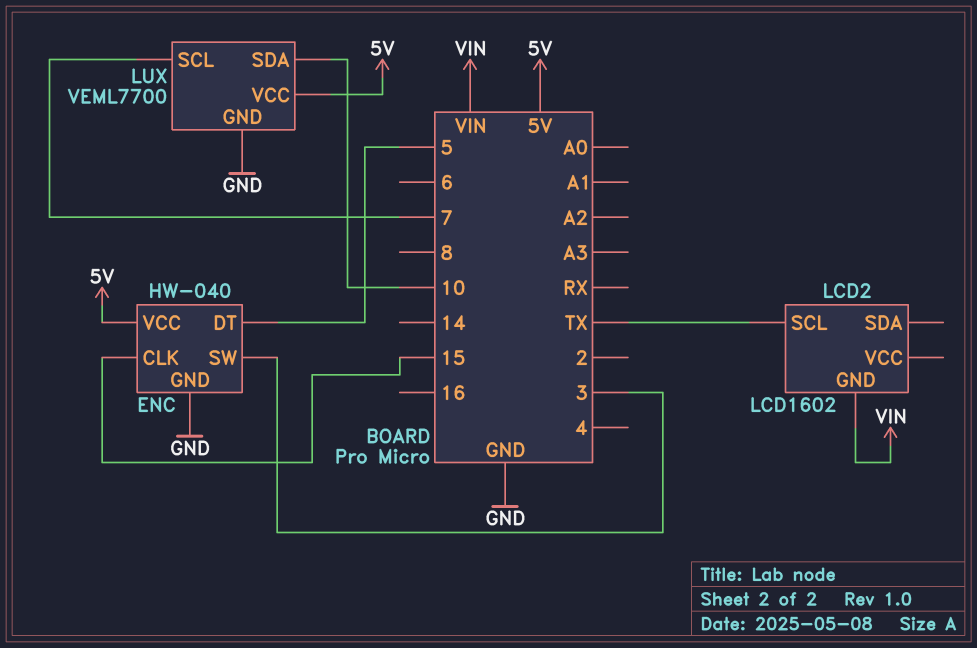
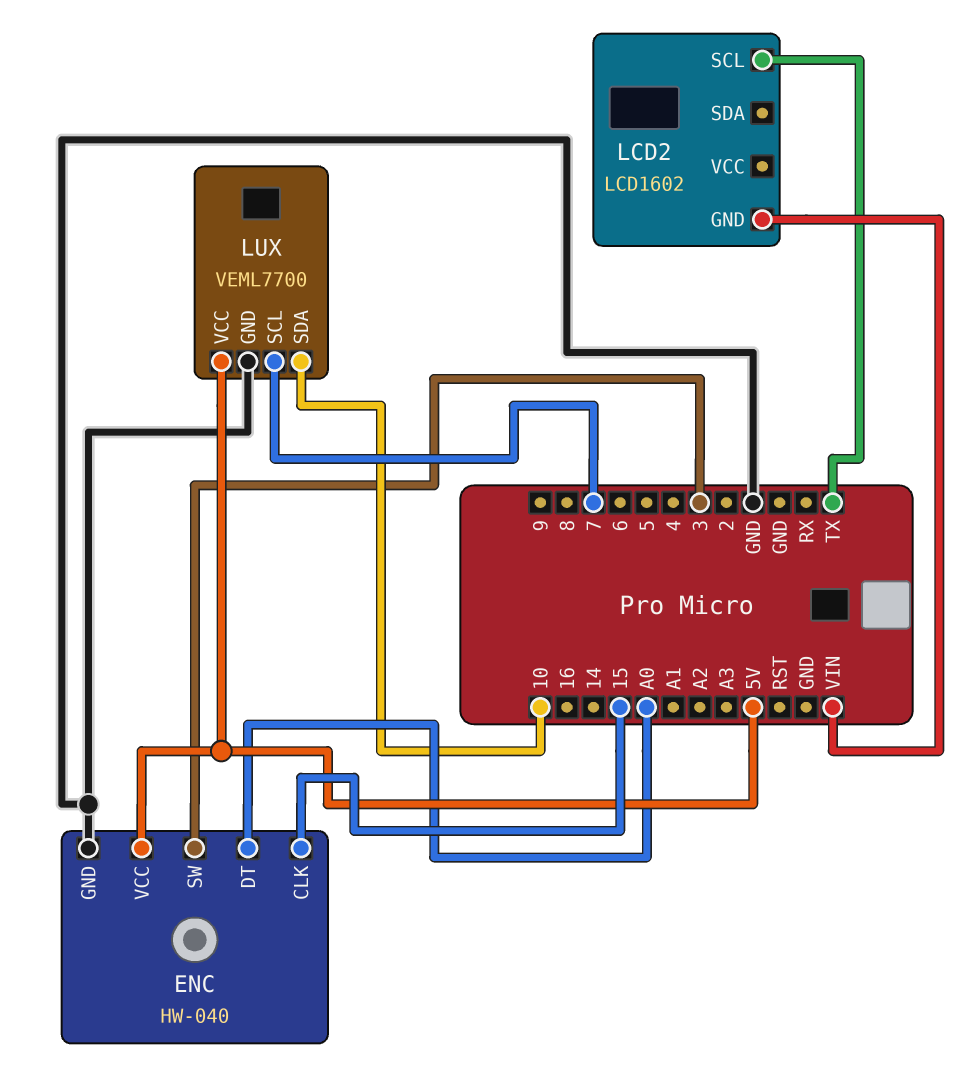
ENC pin DT: 5 -> A0

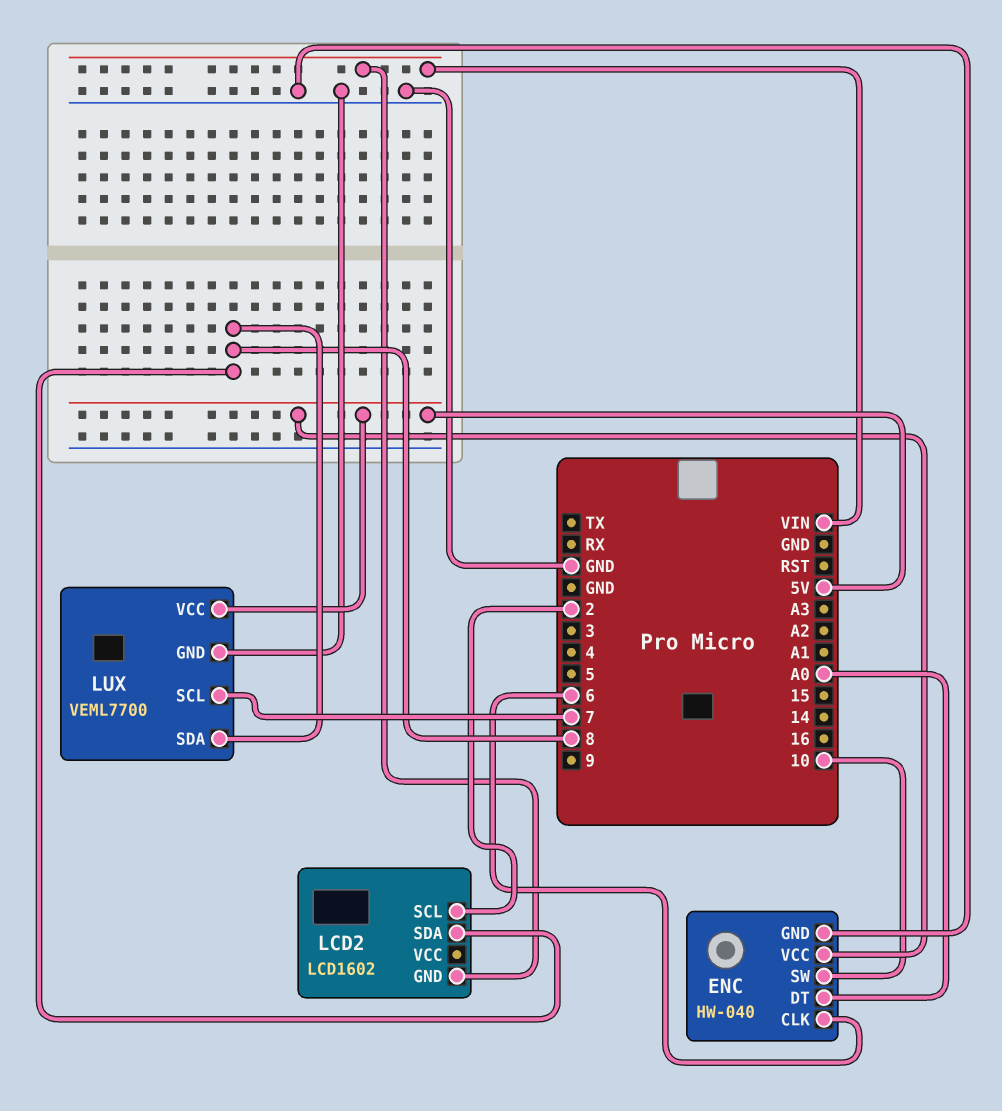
ENC pin CLK: 15 -> 6
ENC pin SW: 3 -> 10
LCD2 pin SCL: TX -> 2
LCD2 pin SDA: none -> 8
LUX pin SDA: 10 -> 8

